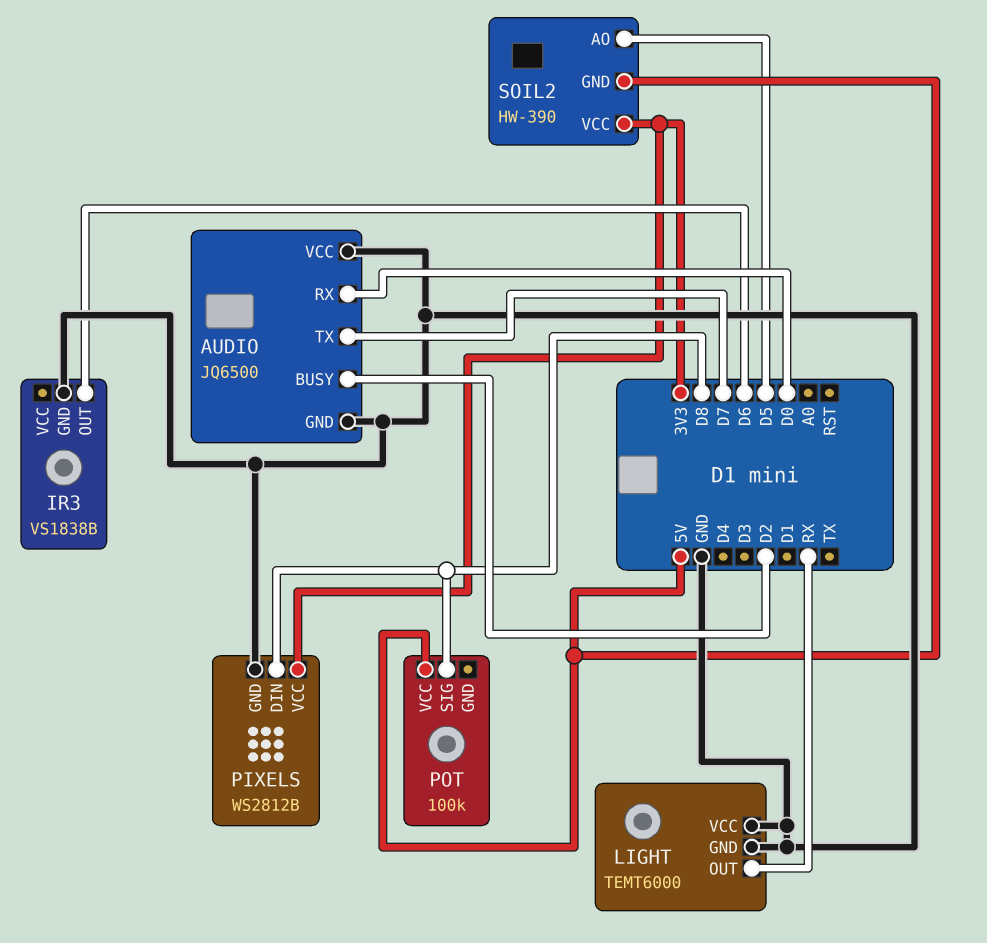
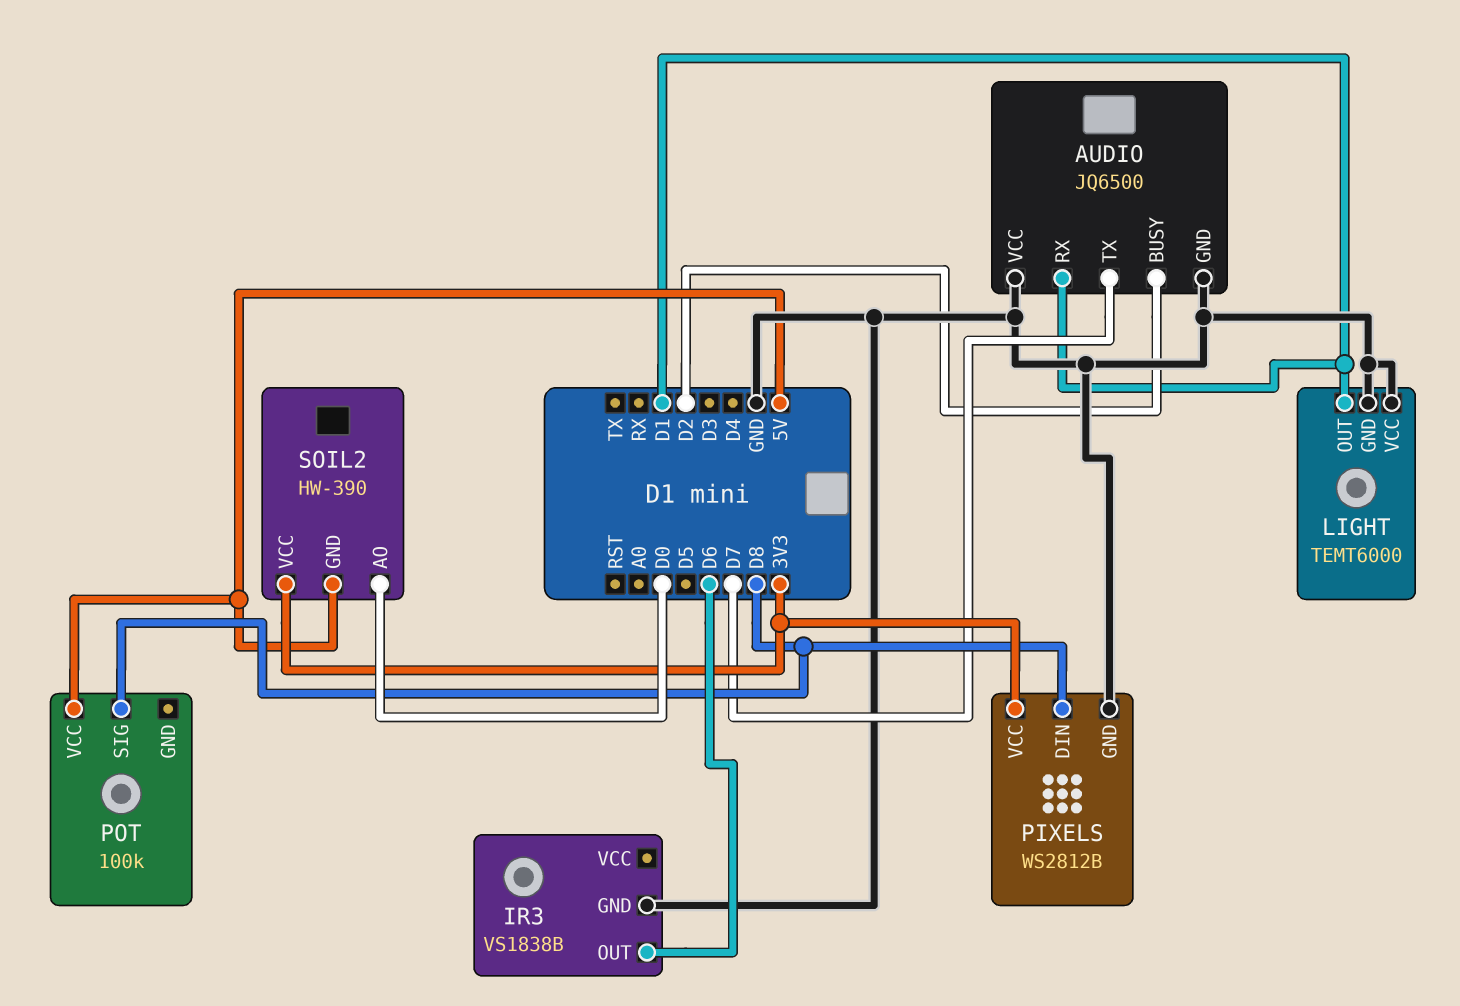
AUDIO pin RX: D0 -> D1
LIGHT pin OUT: RX -> D1
SOIL2 pin AO: D5 -> D0

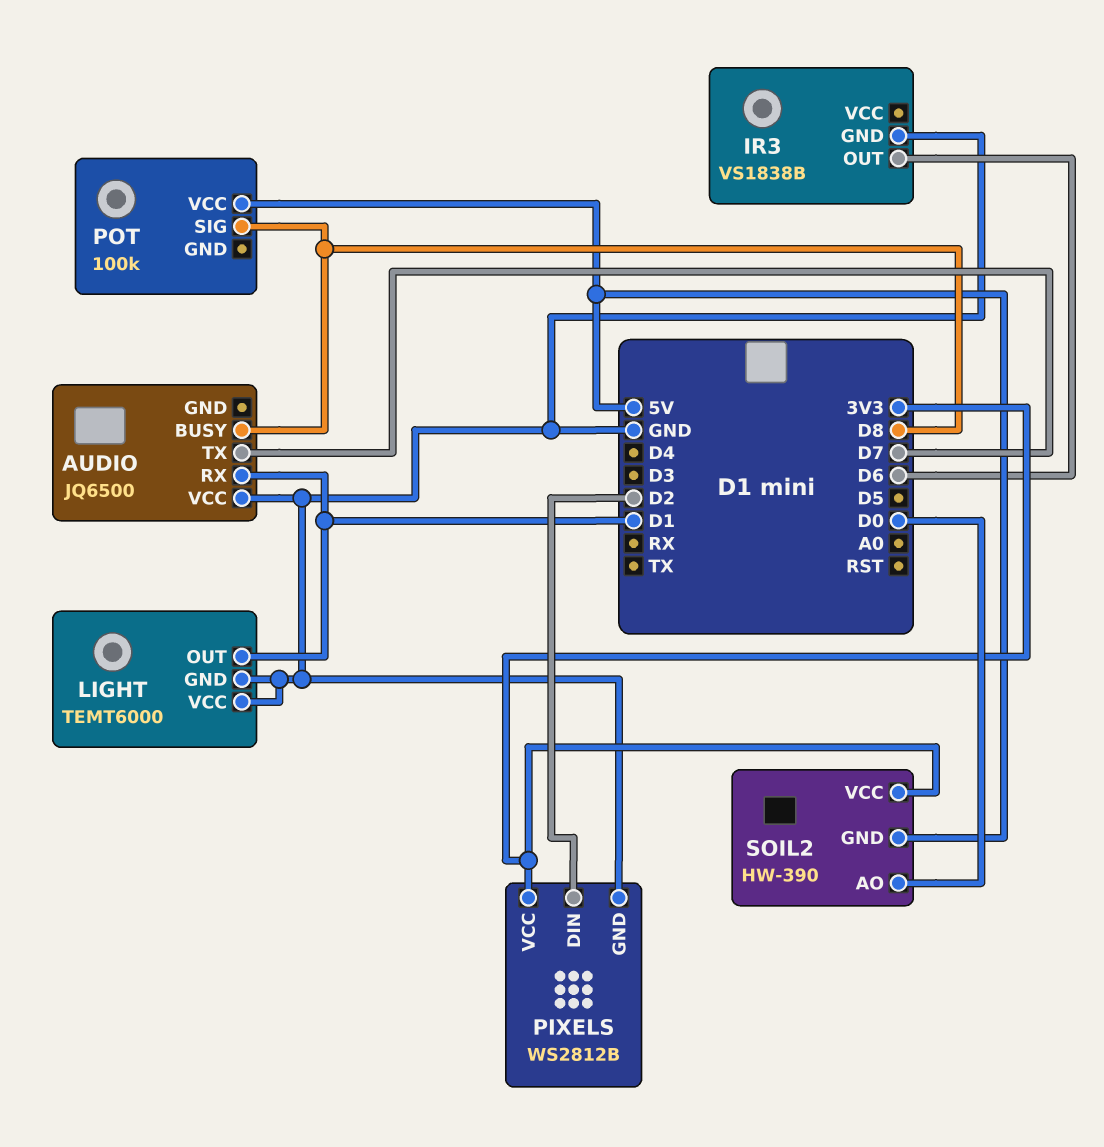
AUDIO pin BUSY: D2 -> D8
AUDIO pin GND: GND -> none
PIXELS pin DIN: D8 -> D2

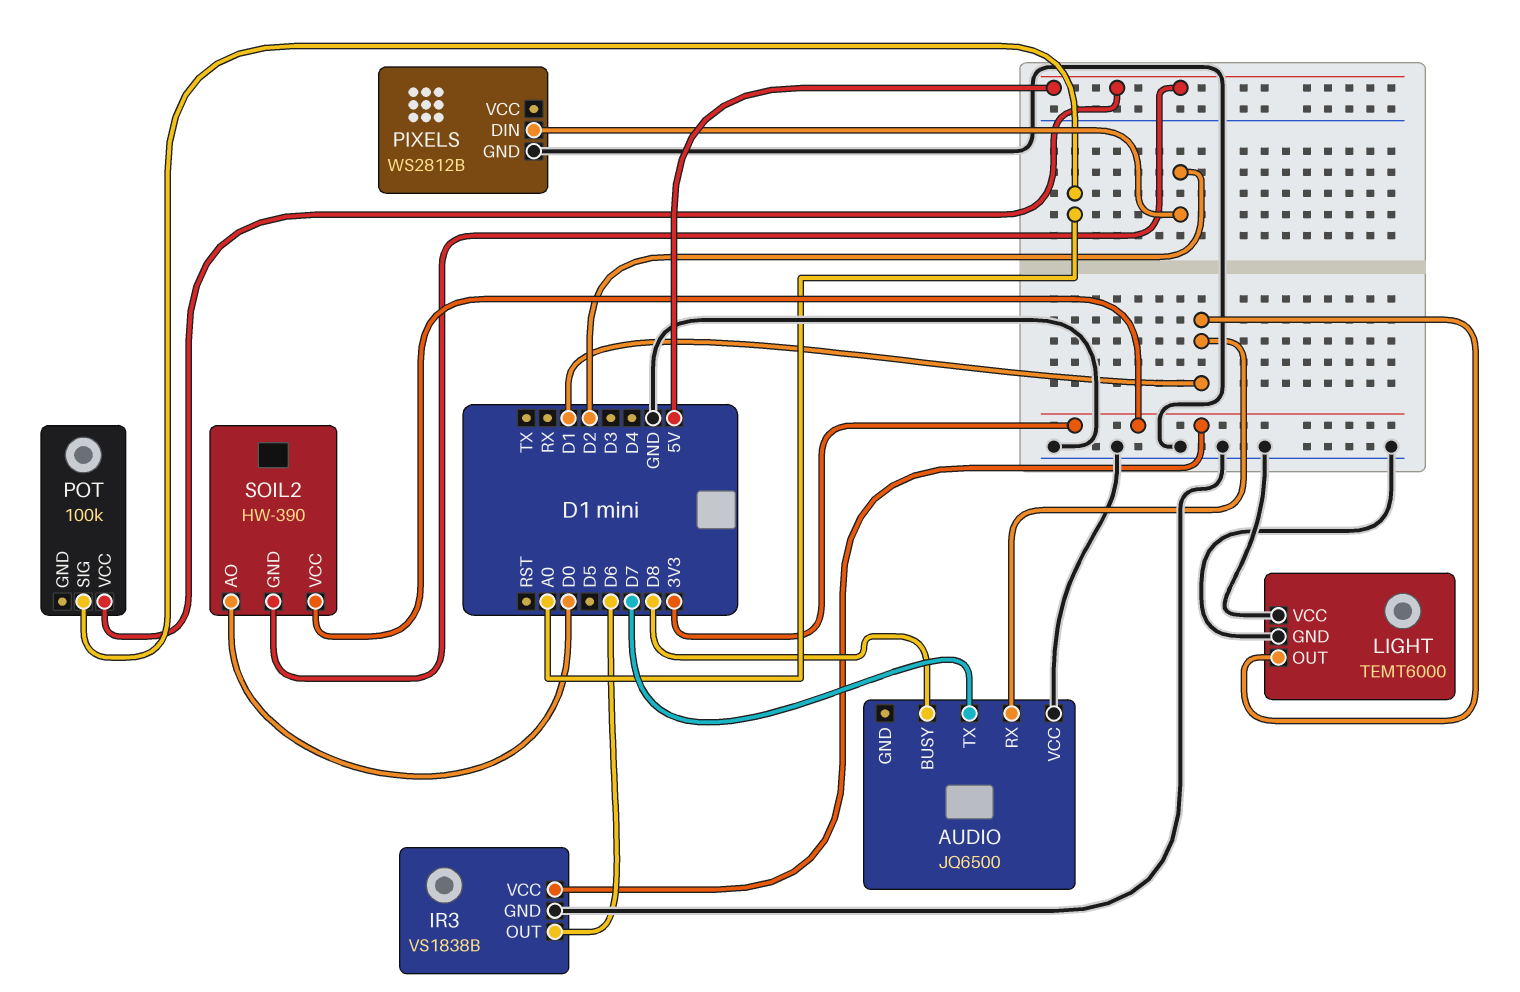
IR3 pin VCC: none -> 3V3
PIXELS pin VCC: 3V3 -> none
POT pin SIG: D8 -> A0

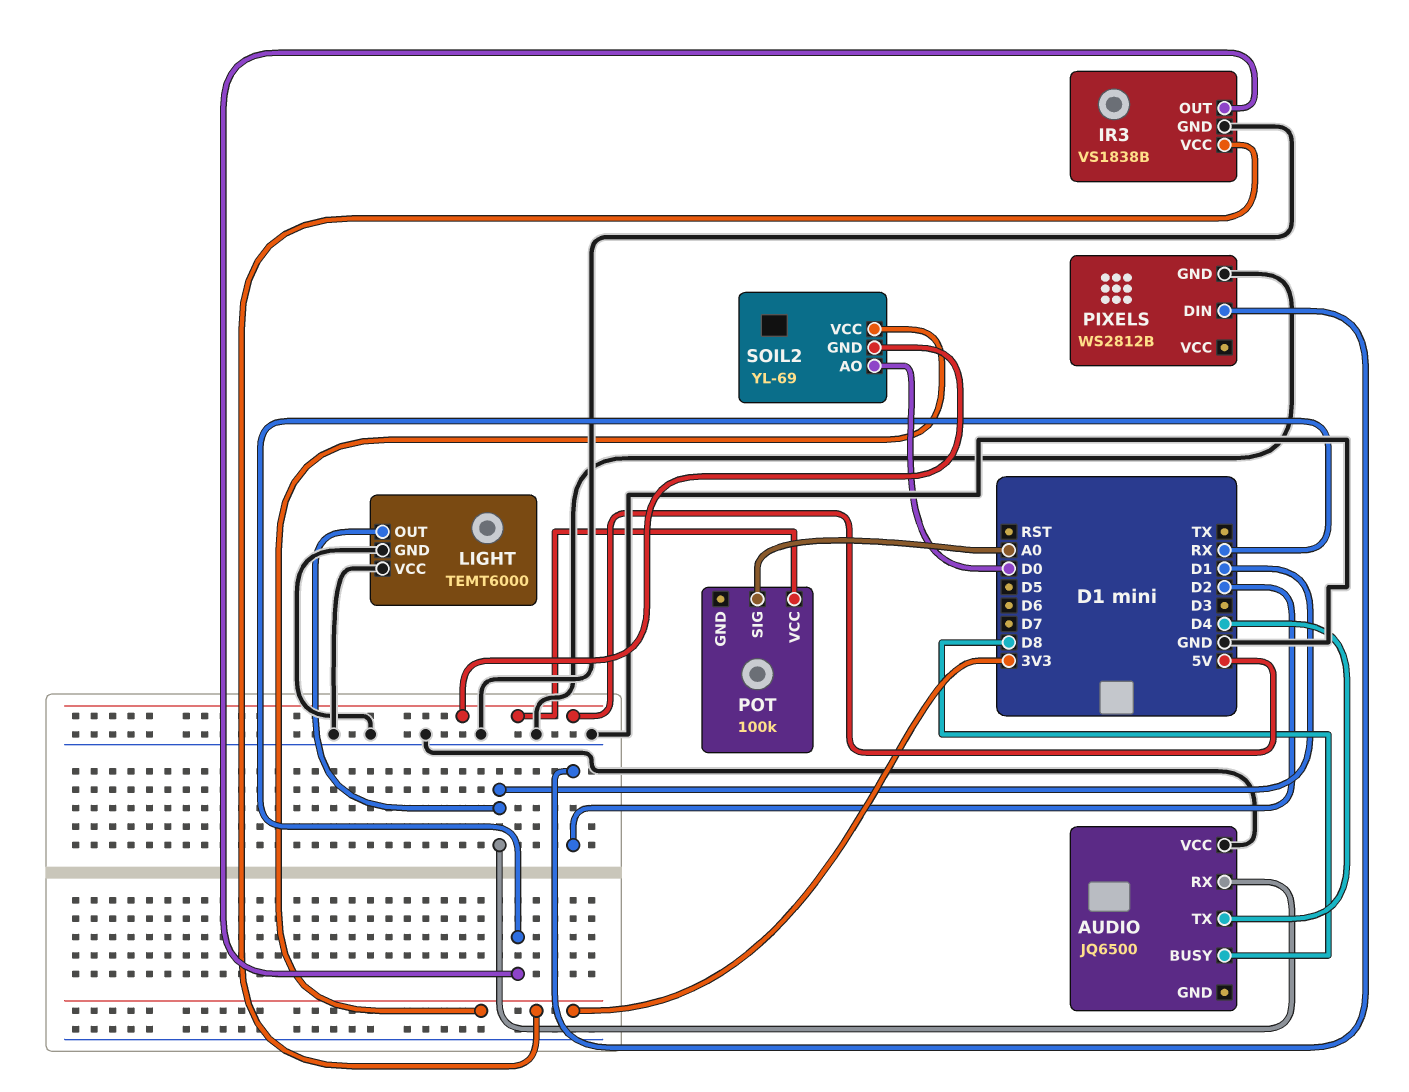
AUDIO pin TX: D7 -> D4
IR3 pin OUT: D6 -> RX
SOIL2: HW-390 -> YL-69

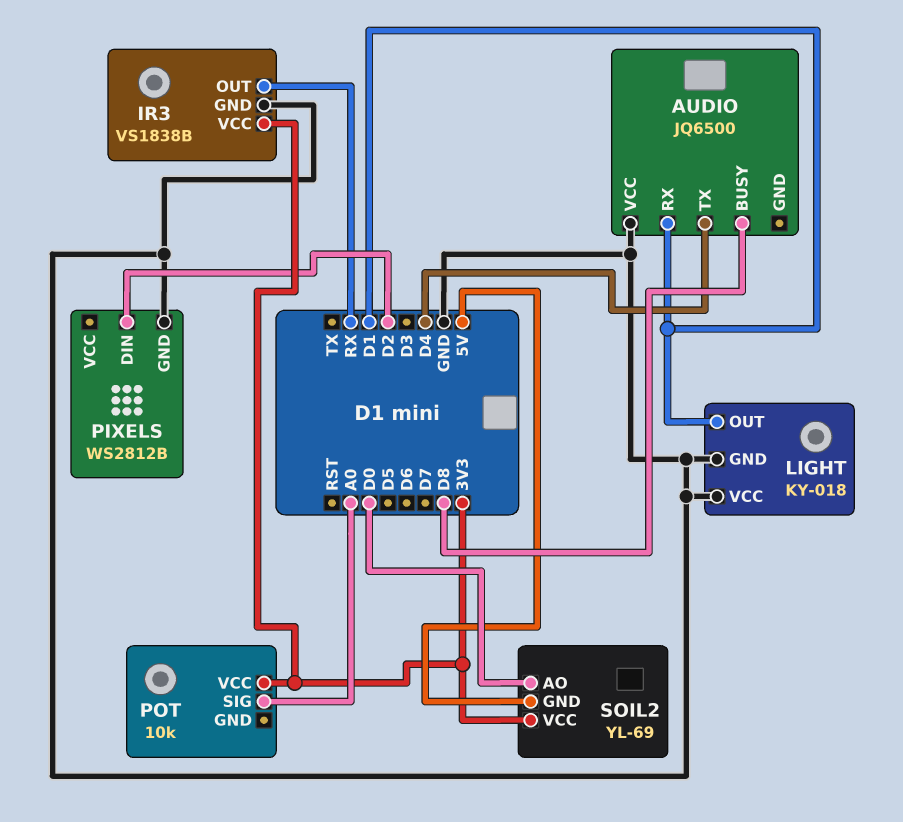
LIGHT: TEMT6000 -> KY-018
POT: 100k -> 10k
POT pin VCC: 5V -> 3V3

